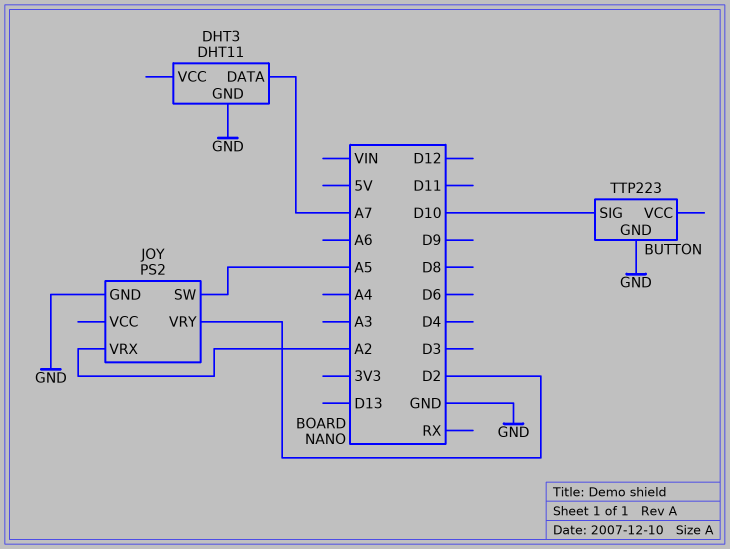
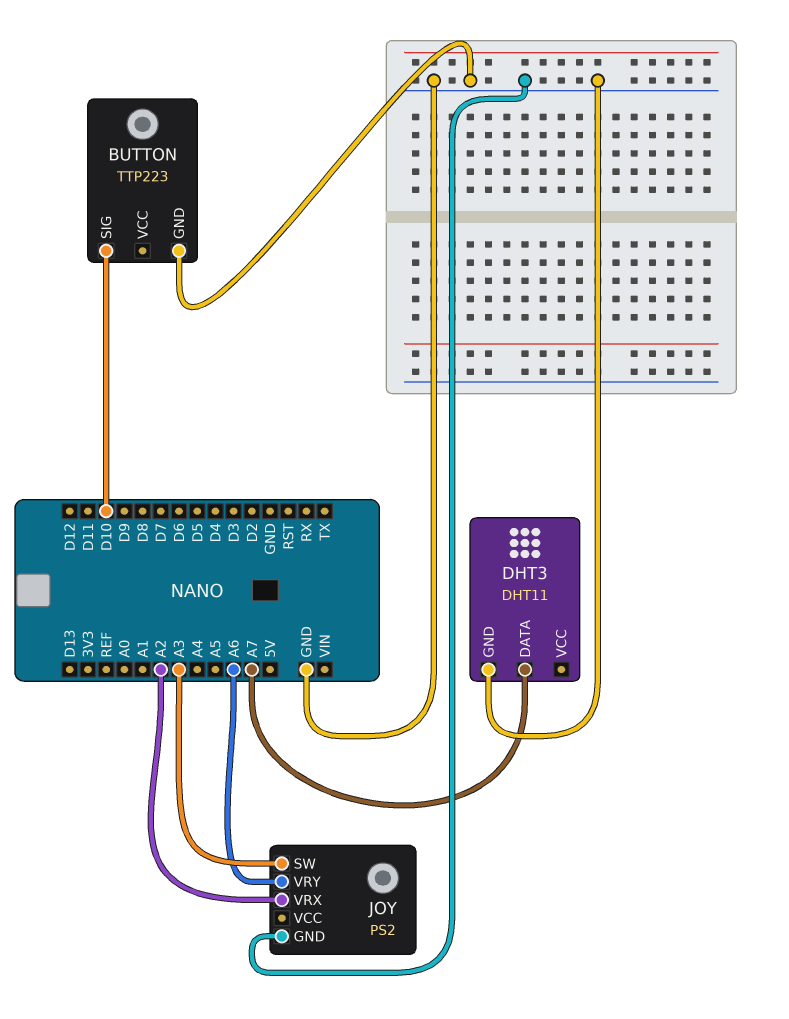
JOY pin SW: A5 -> A3
JOY pin VRY: D2 -> A6

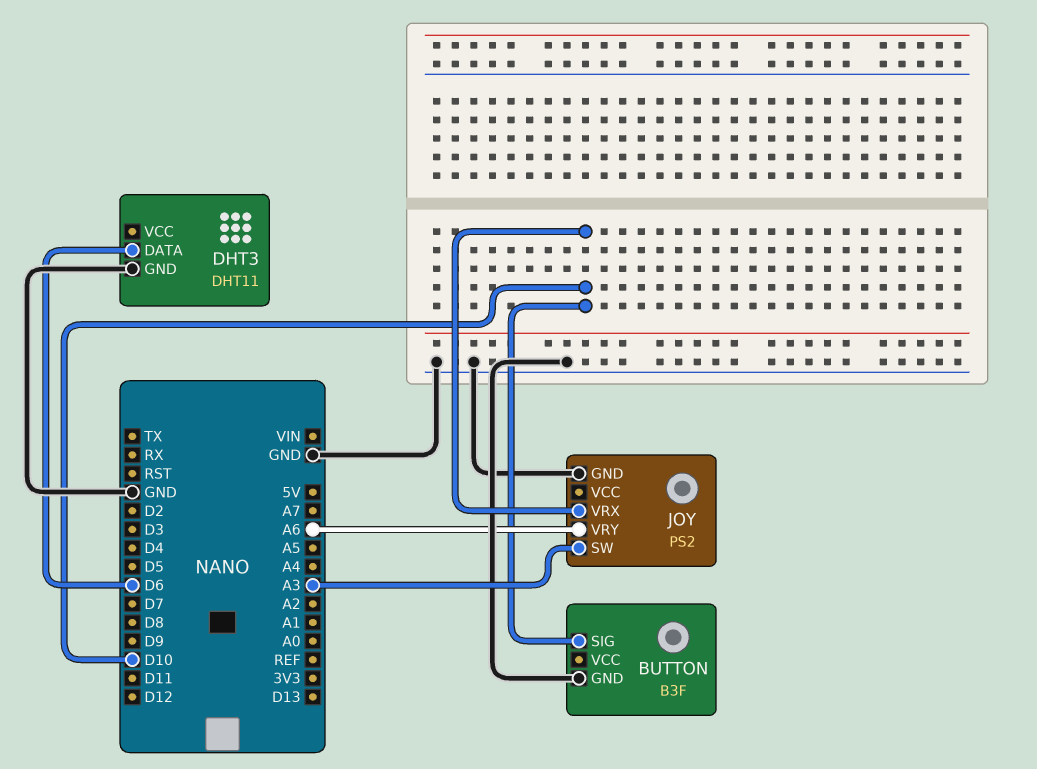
BUTTON: TTP223 -> B3F
DHT3 pin DATA: A7 -> D6
JOY pin VRX: A2 -> D10

